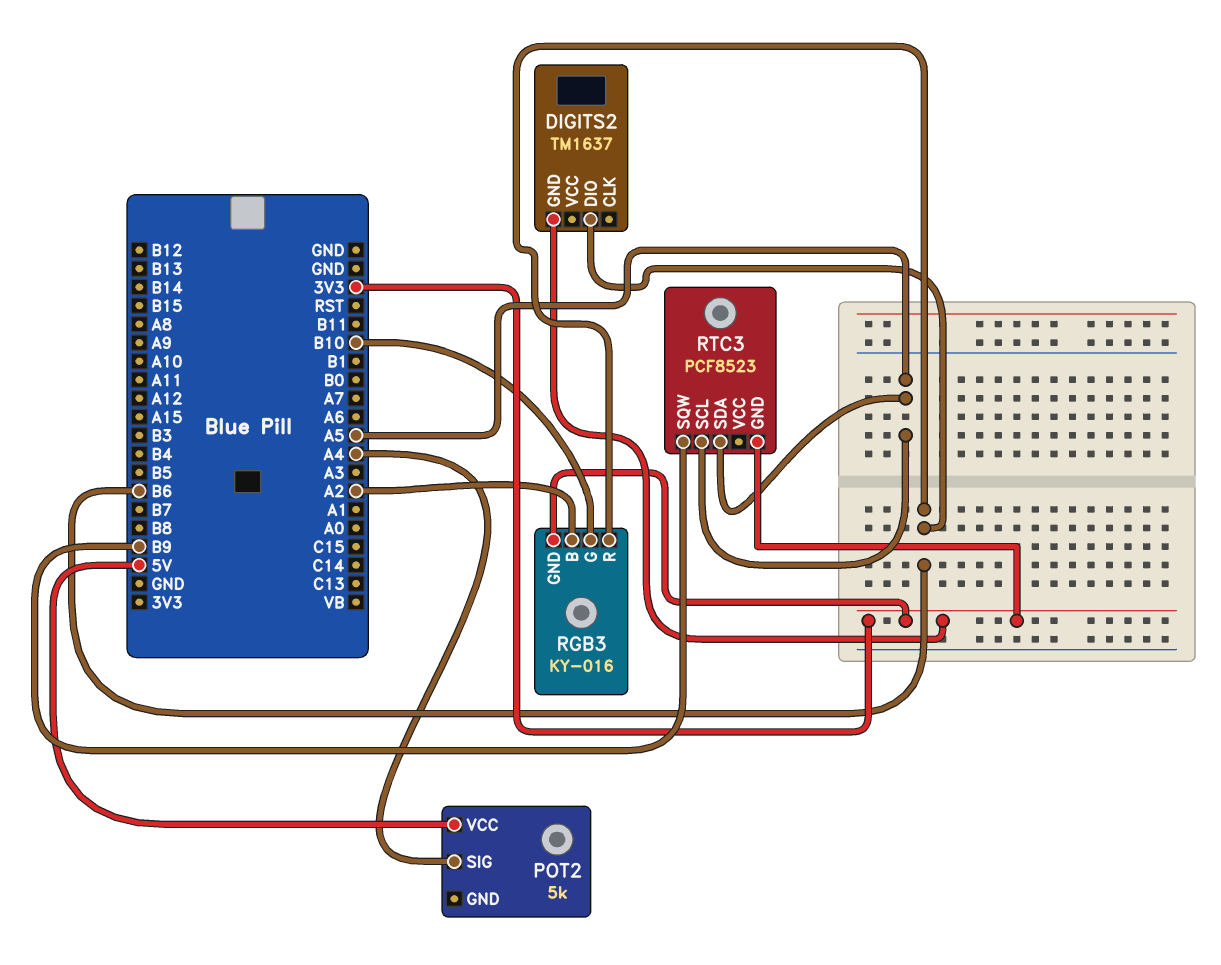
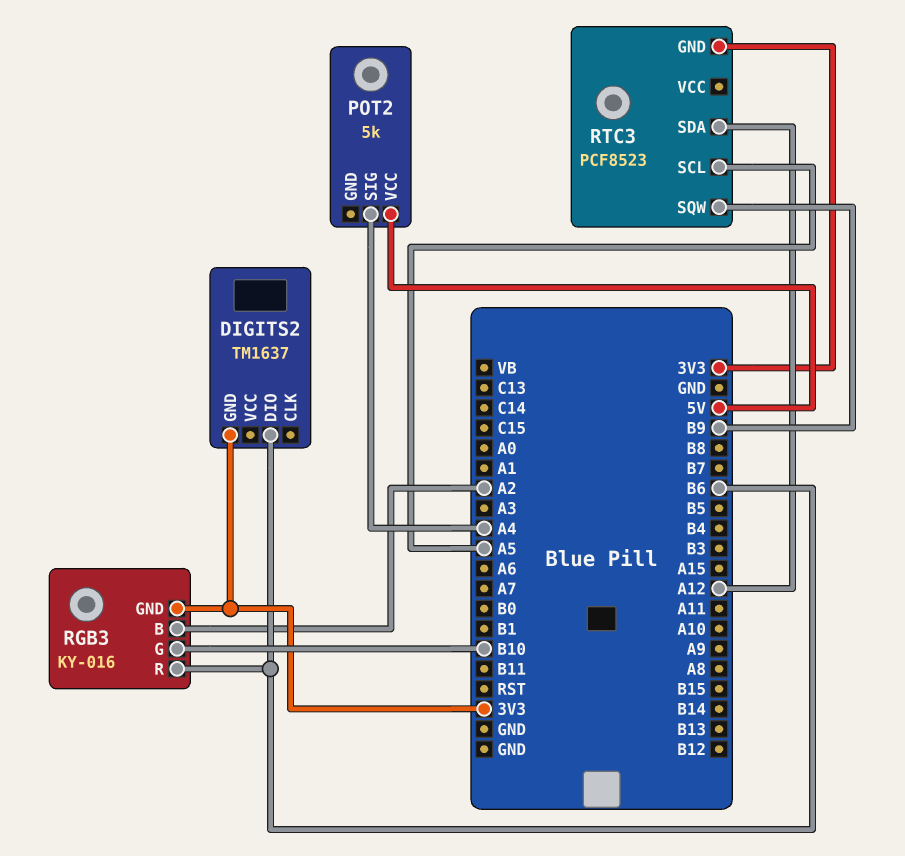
RTC3 pin SDA: A5 -> A12

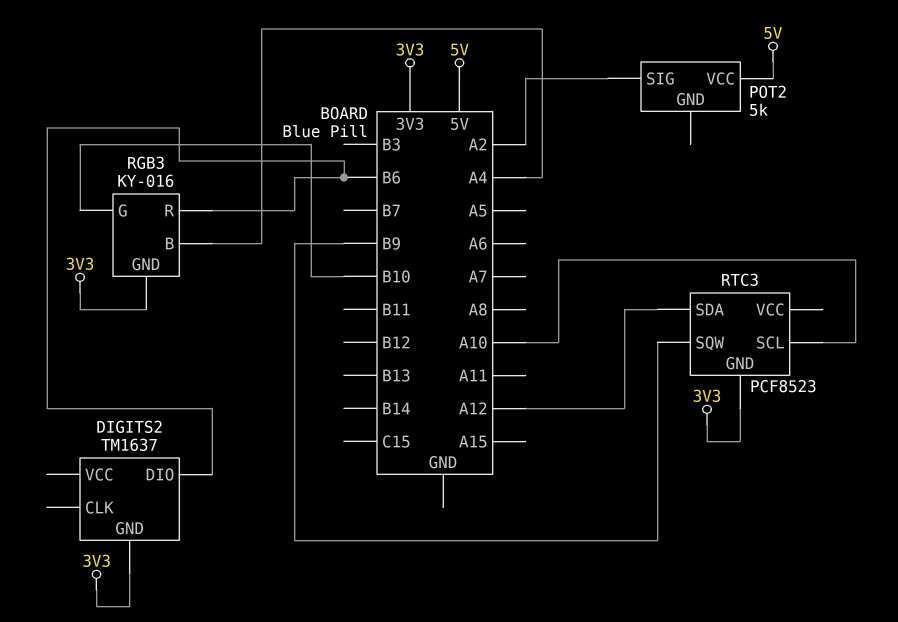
POT2 pin SIG: A4 -> A2
RGB3 pin B: A2 -> A4
RTC3 pin SCL: A5 -> A10

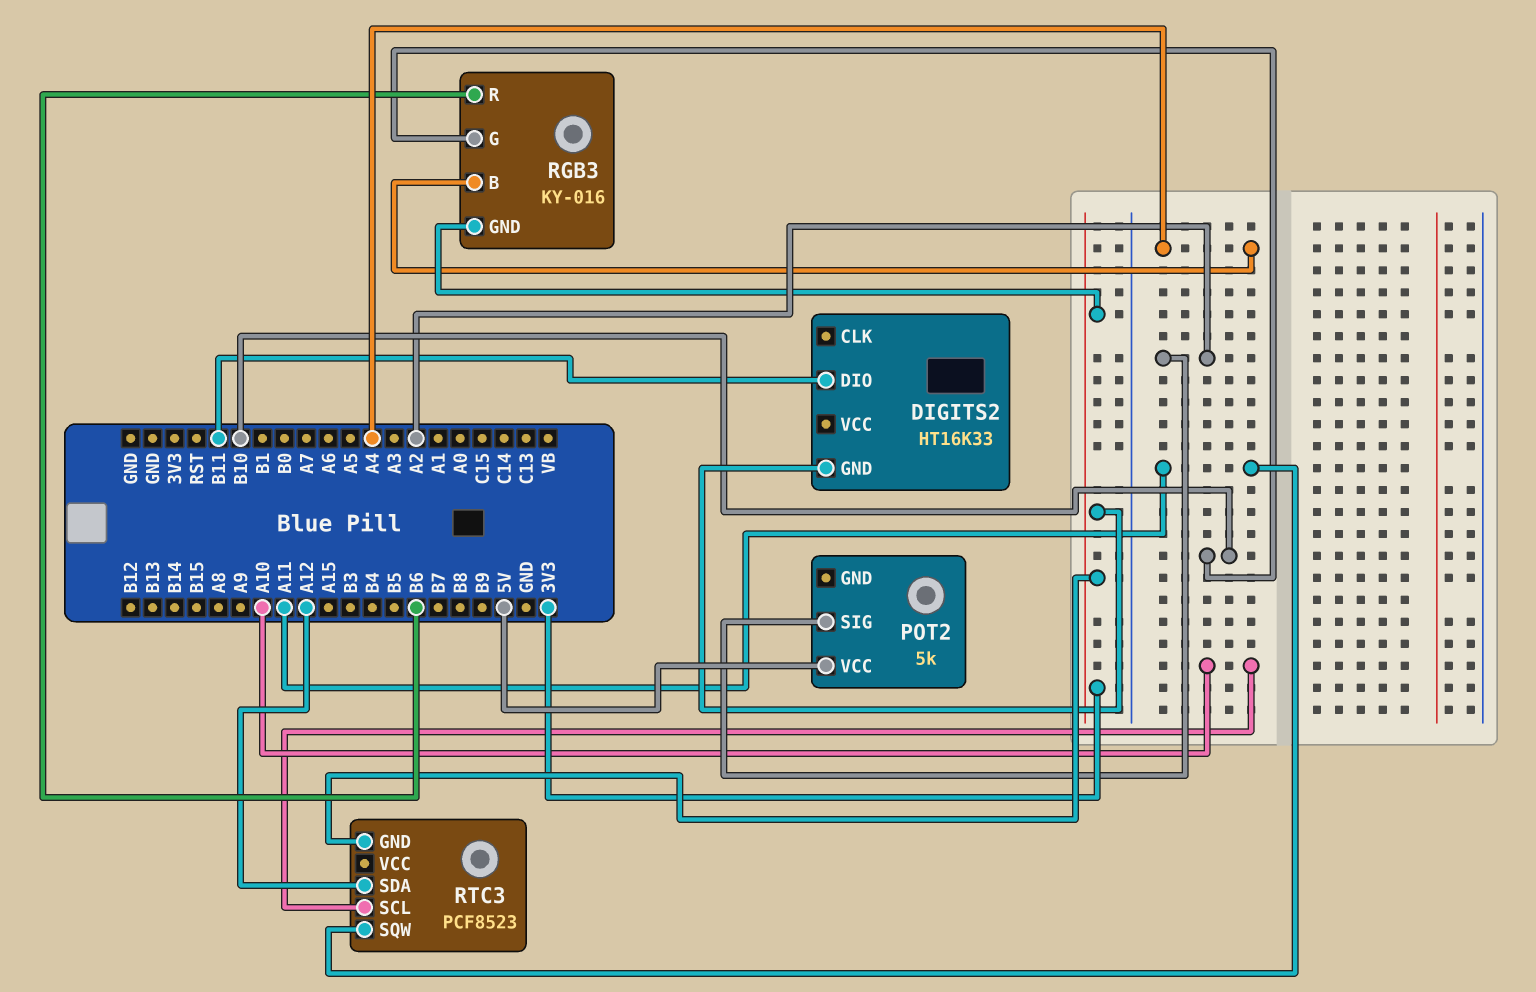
DIGITS2: TM1637 -> HT16K33
DIGITS2 pin DIO: B6 -> B11
RTC3 pin SQW: B9 -> A11

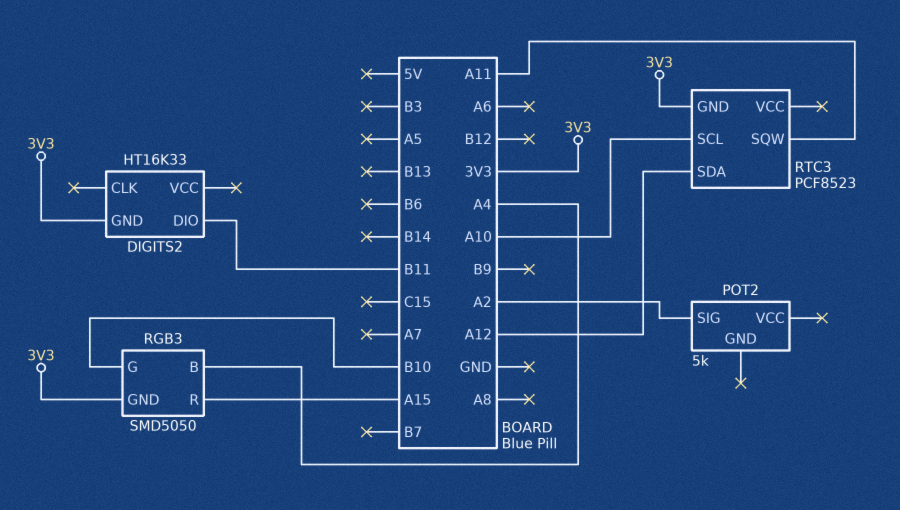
POT2 pin VCC: 5V -> none
RGB3: KY-016 -> SMD5050
RGB3 pin R: B6 -> A15

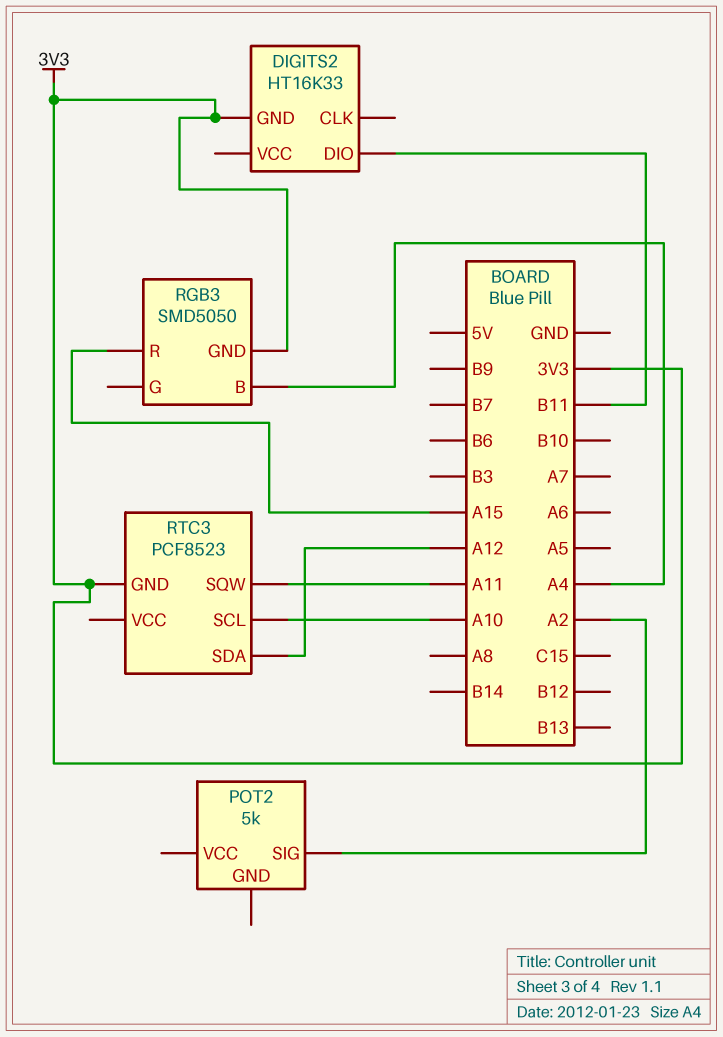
RGB3 pin G: B10 -> none

